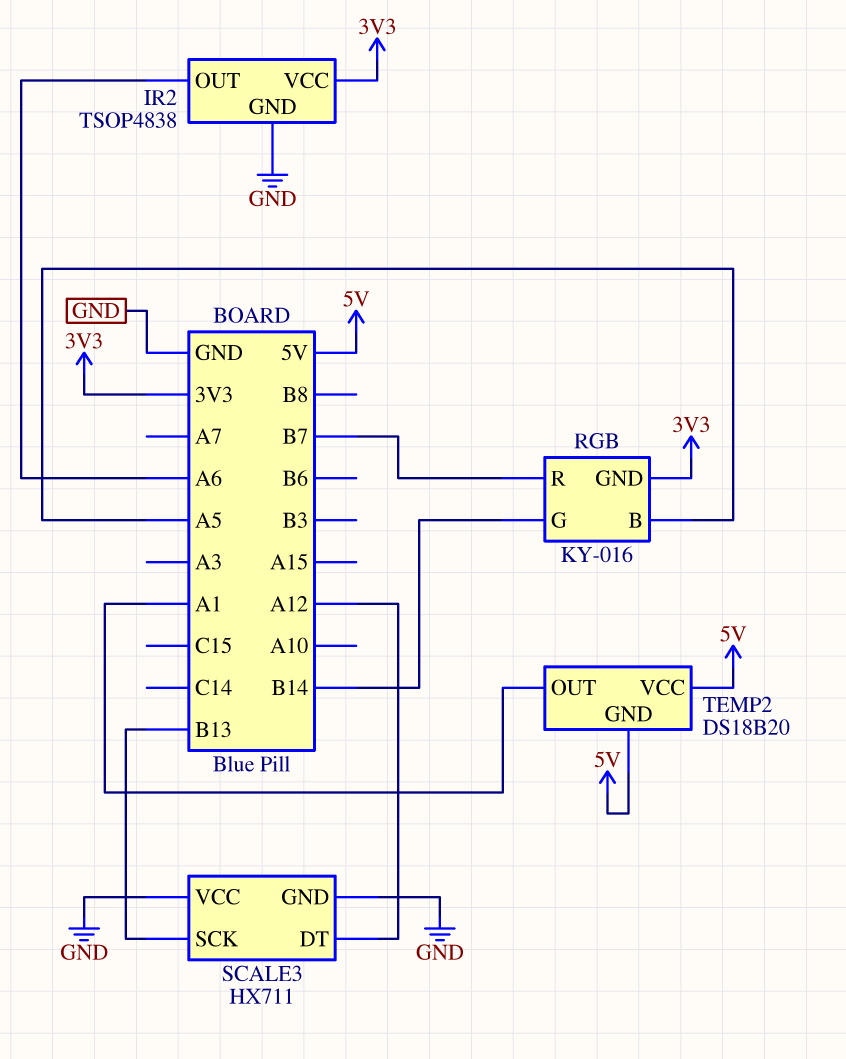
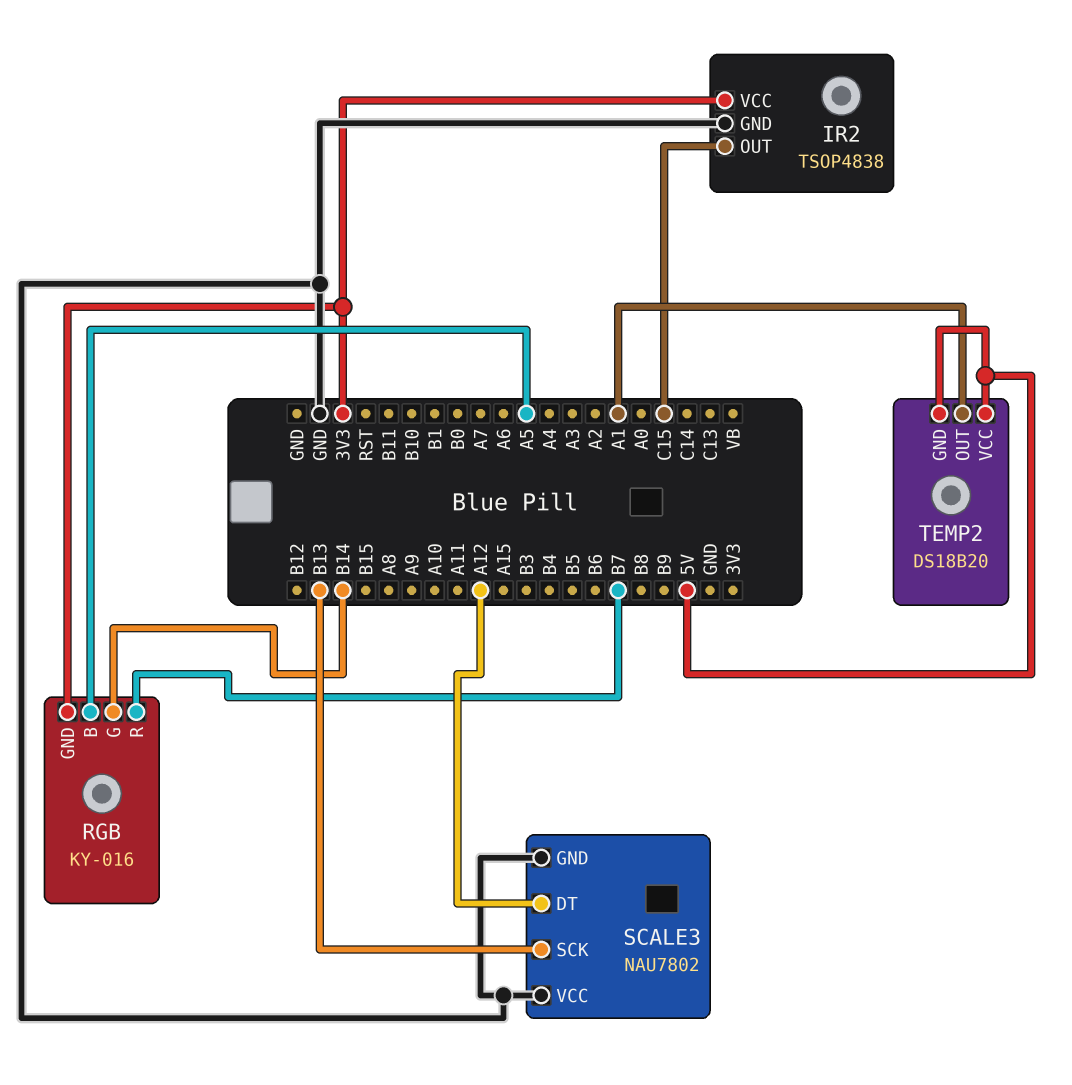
IR2 pin OUT: A6 -> C15
SCALE3: HX711 -> NAU7802

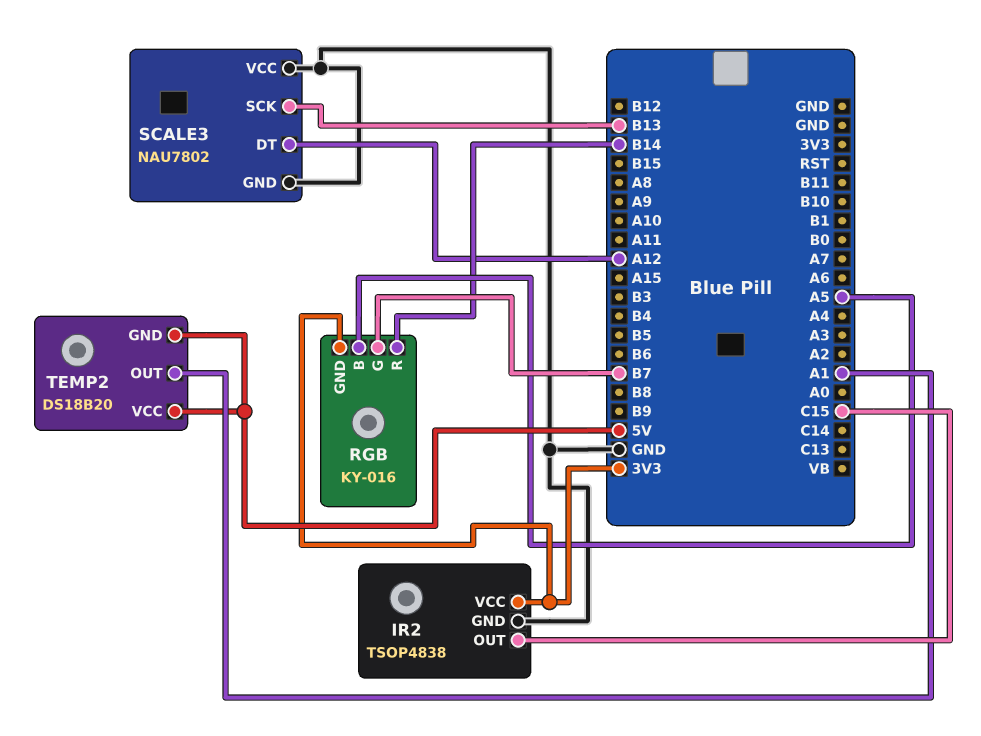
RGB pin G: B14 -> B7
RGB pin R: B7 -> B14

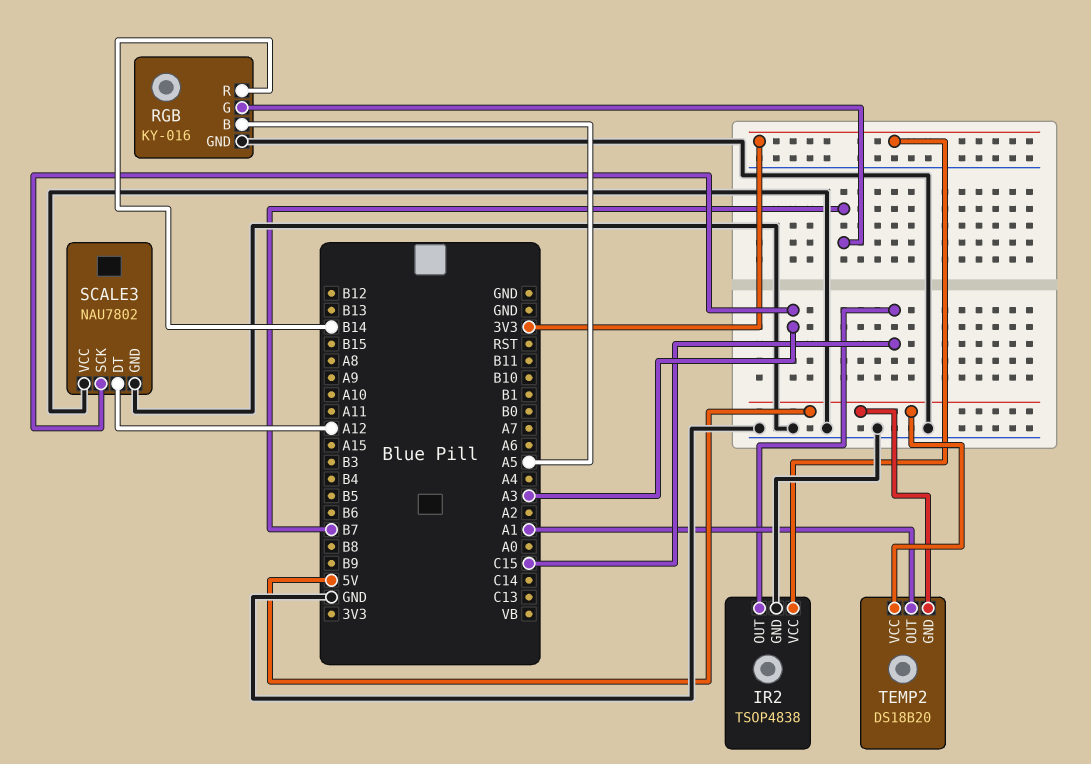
RGB pin GND: 3V3 -> GND
SCALE3 pin SCK: B13 -> A3

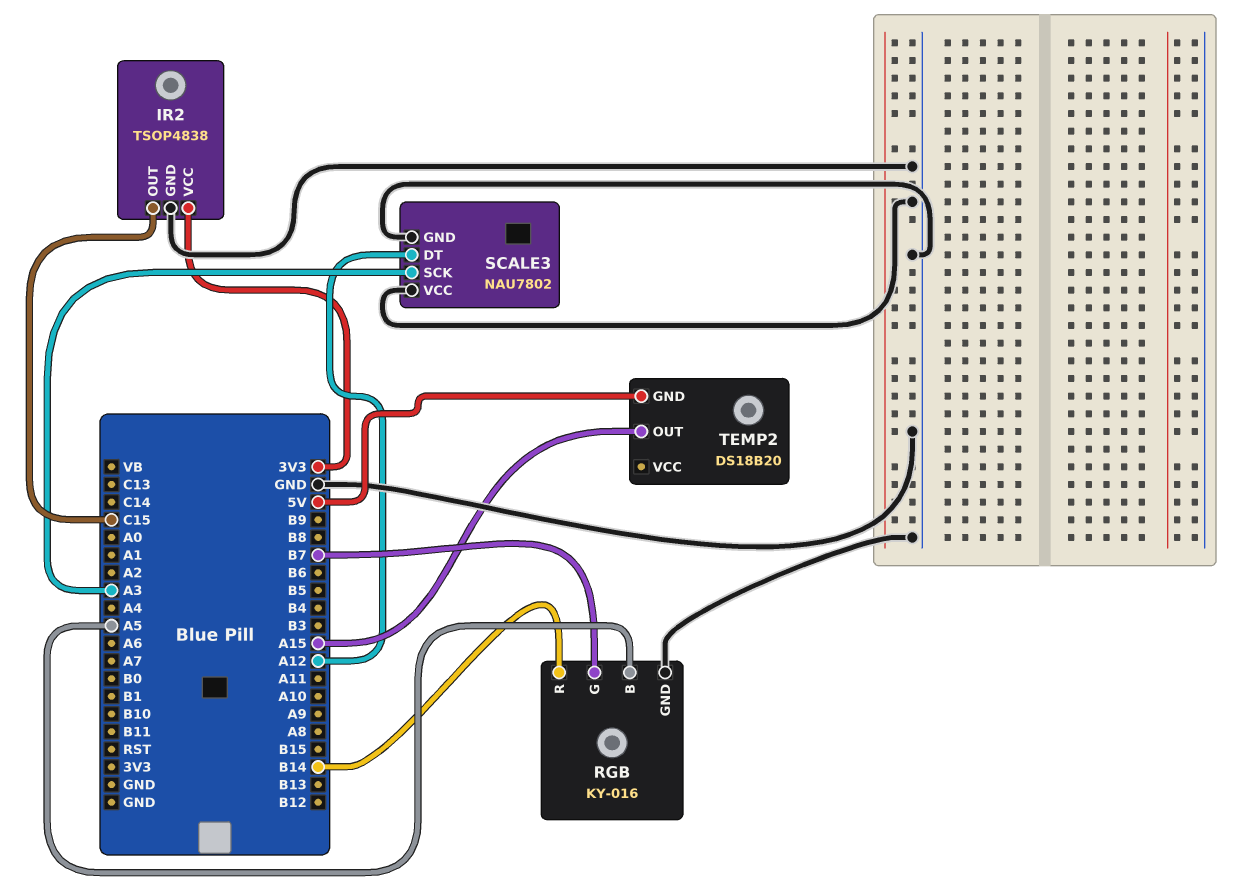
TEMP2 pin OUT: A1 -> A15
TEMP2 pin VCC: 5V -> none

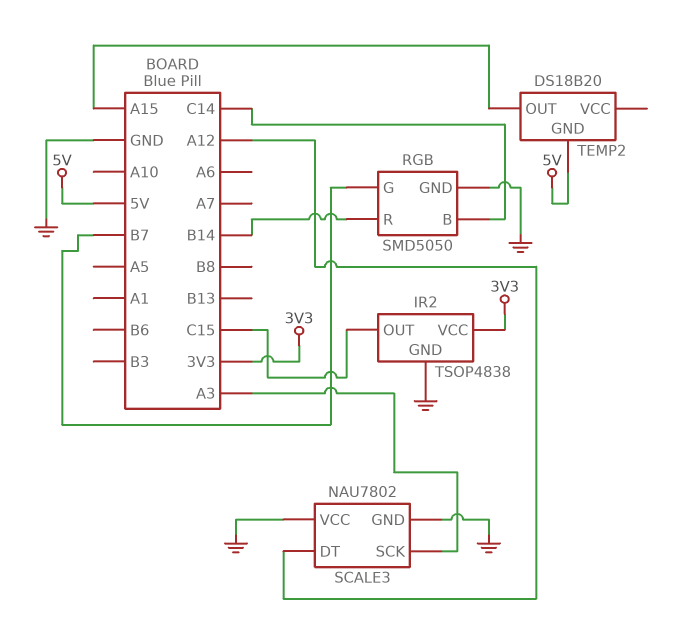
RGB: KY-016 -> SMD5050
RGB pin B: A5 -> C14

